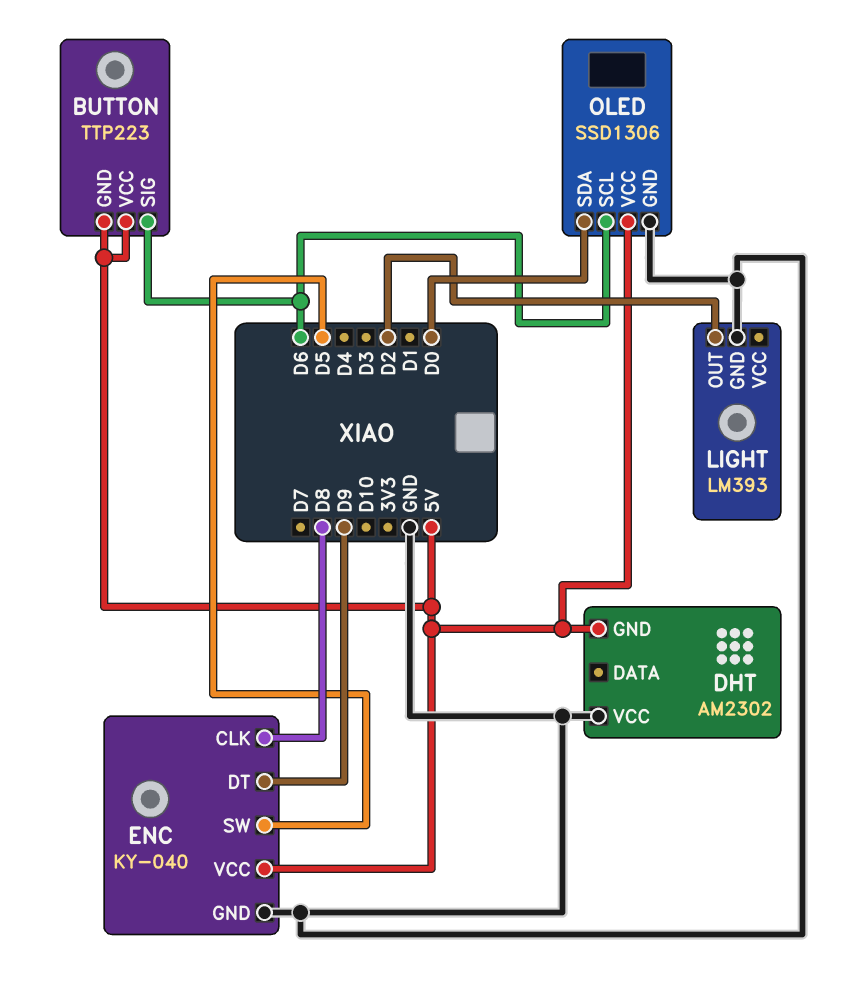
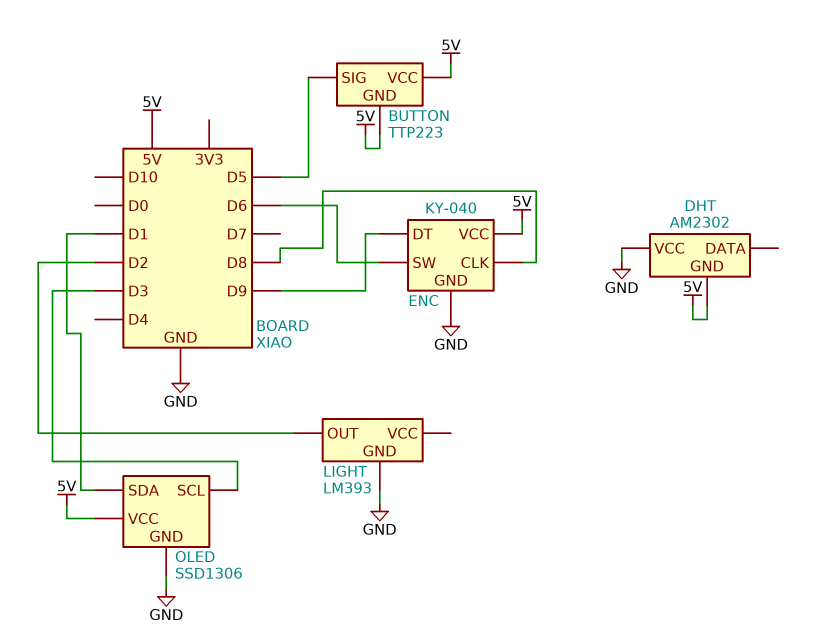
BUTTON pin SIG: D6 -> D5
ENC pin SW: D5 -> D6
OLED pin SCL: D6 -> D3
OLED pin SDA: D0 -> D1

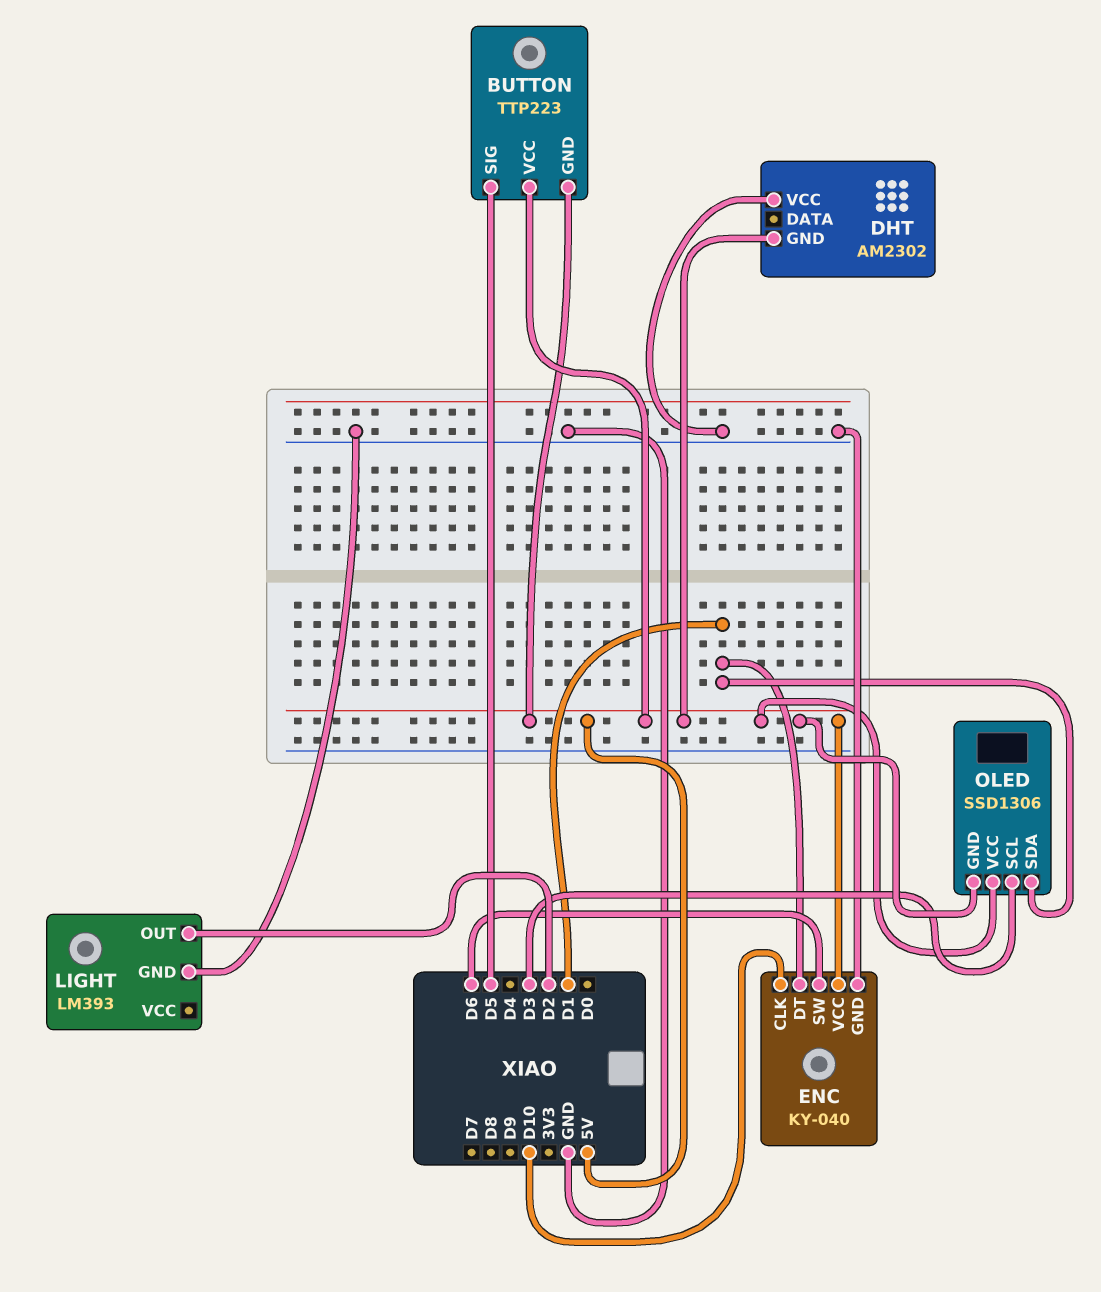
ENC pin CLK: D8 -> D10
ENC pin DT: D9 -> D1
OLED pin GND: GND -> 5V

